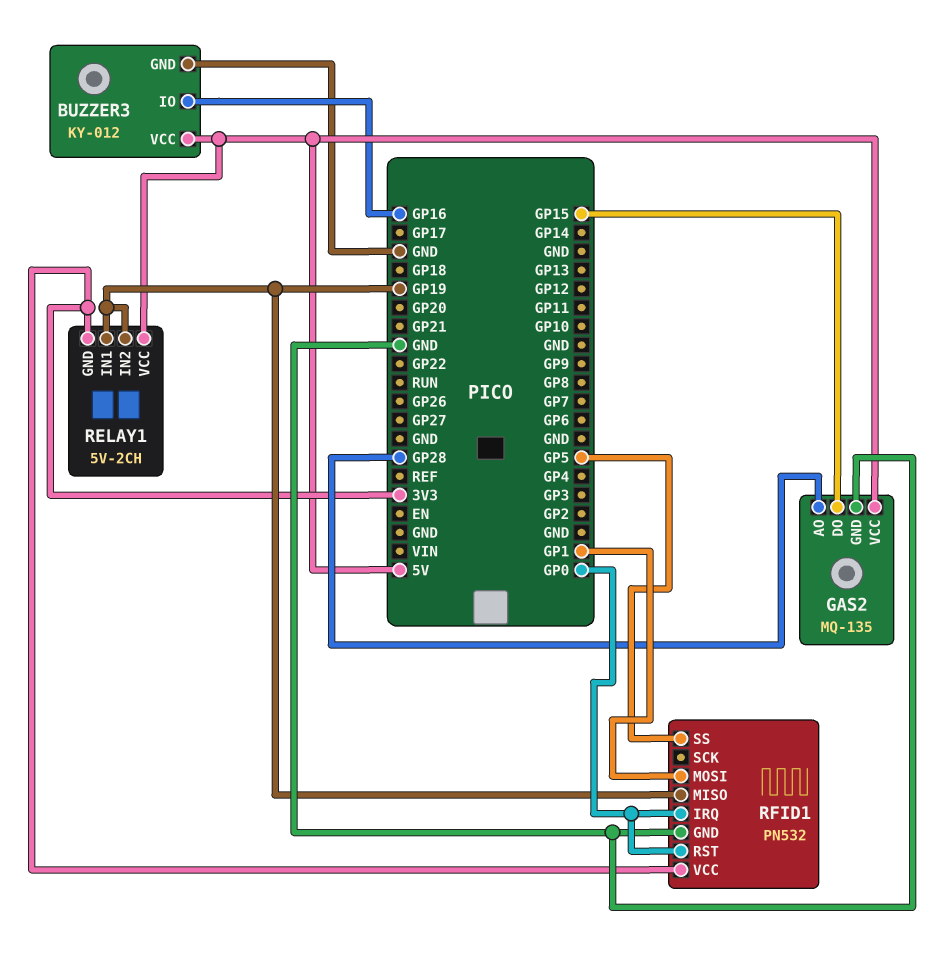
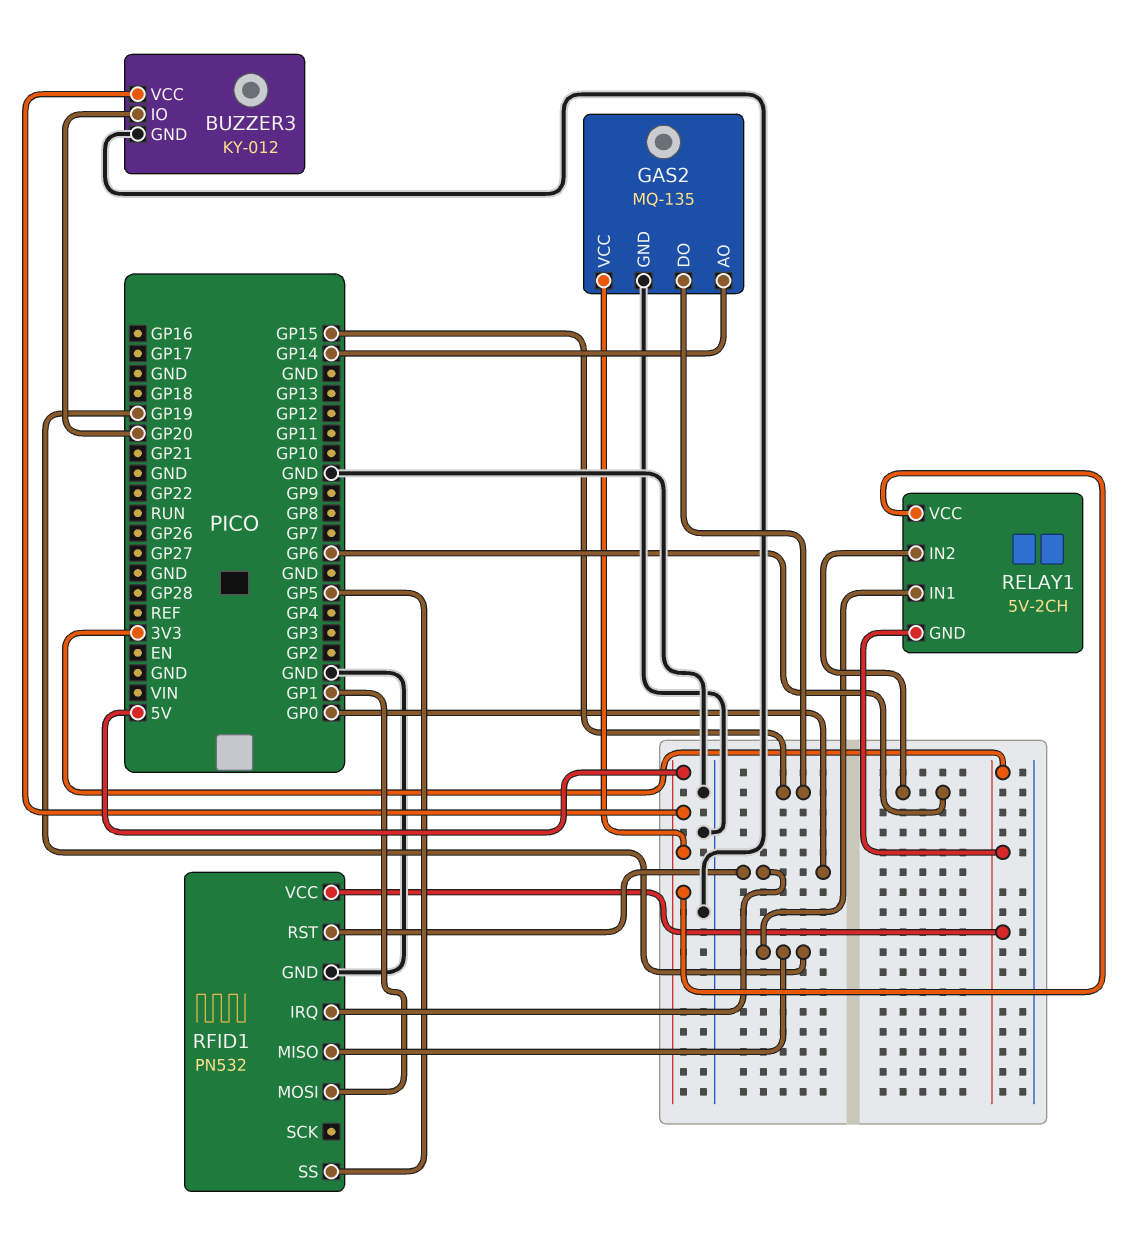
BUZZER3 pin IO: GP16 -> GP20
GAS2 pin AO: GP28 -> GP14
RELAY1 pin IN2: GP19 -> GP6

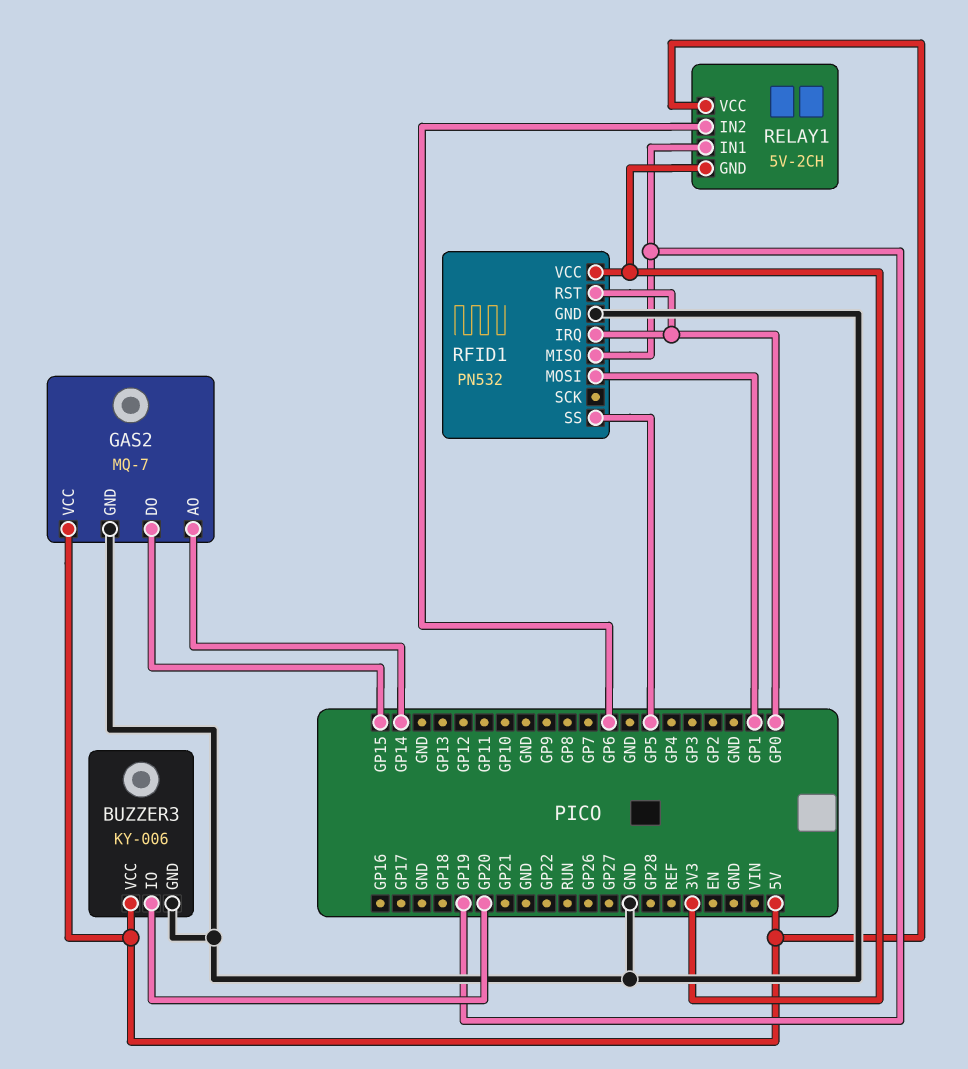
BUZZER3: KY-012 -> KY-006
GAS2: MQ-135 -> MQ-7

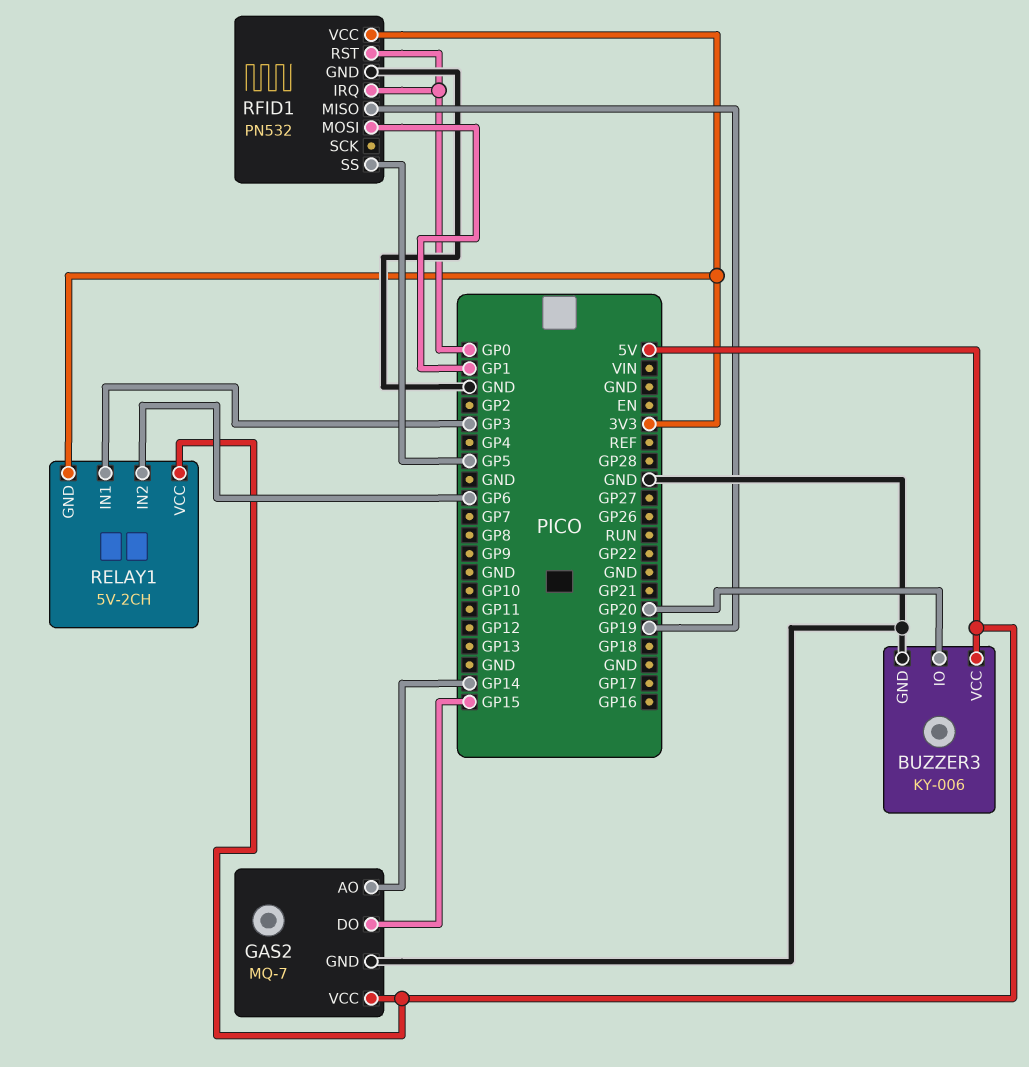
RELAY1 pin IN1: GP19 -> GP3

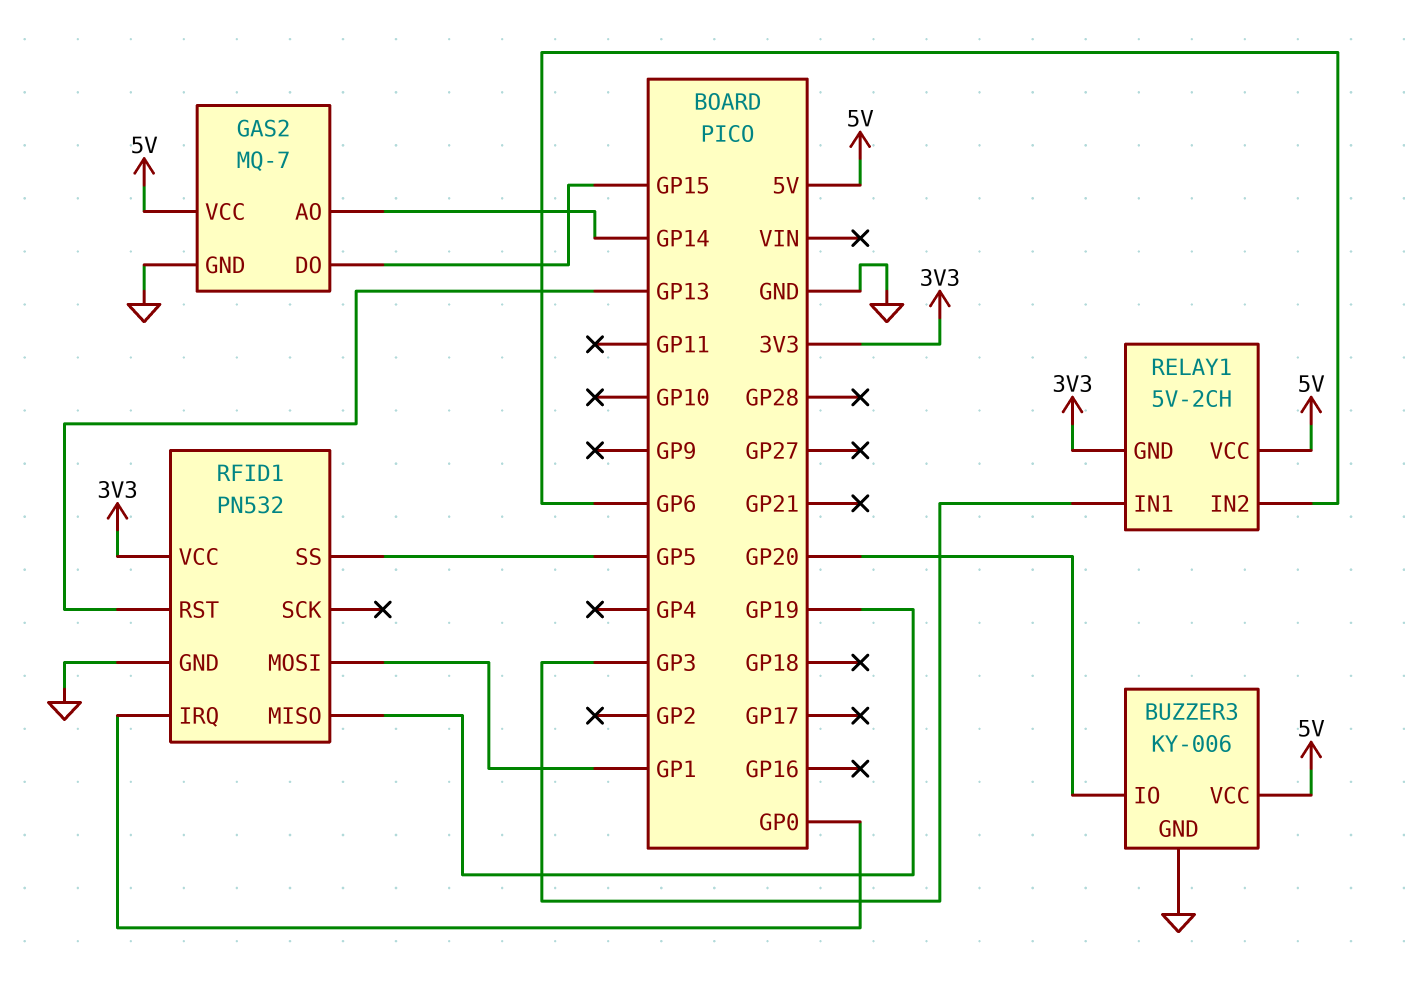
RFID1 pin RST: GP0 -> GP13

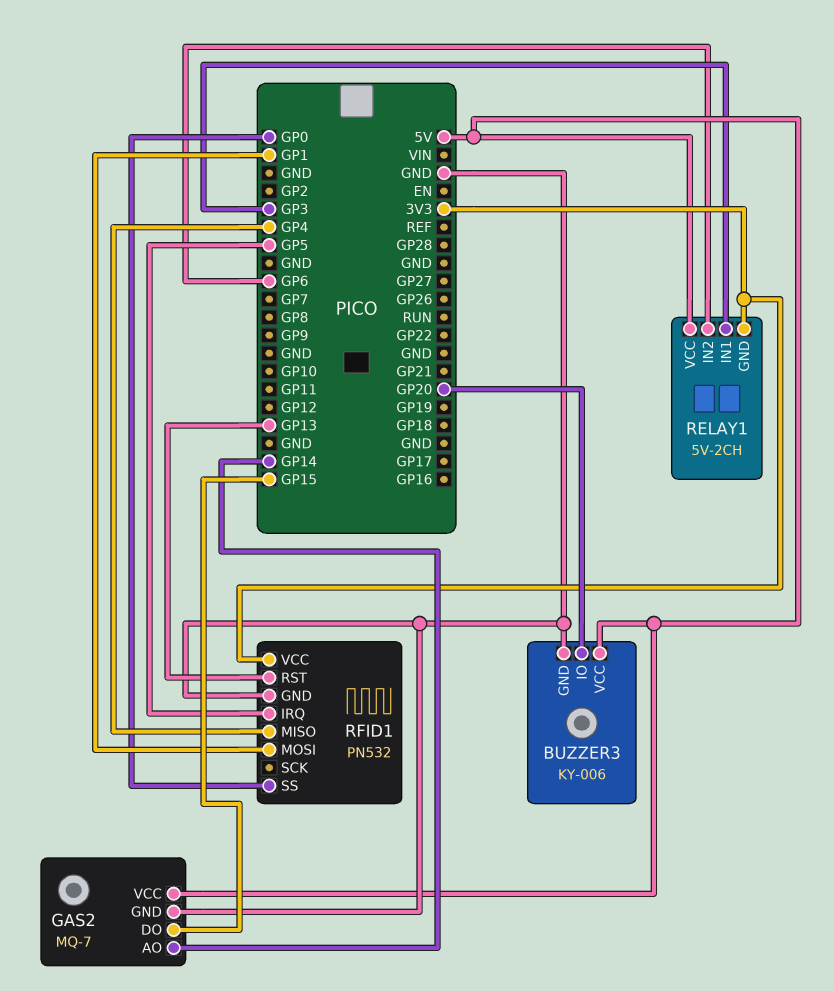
RFID1 pin IRQ: GP0 -> GP5
RFID1 pin MISO: GP19 -> GP4
RFID1 pin SS: GP5 -> GP0

